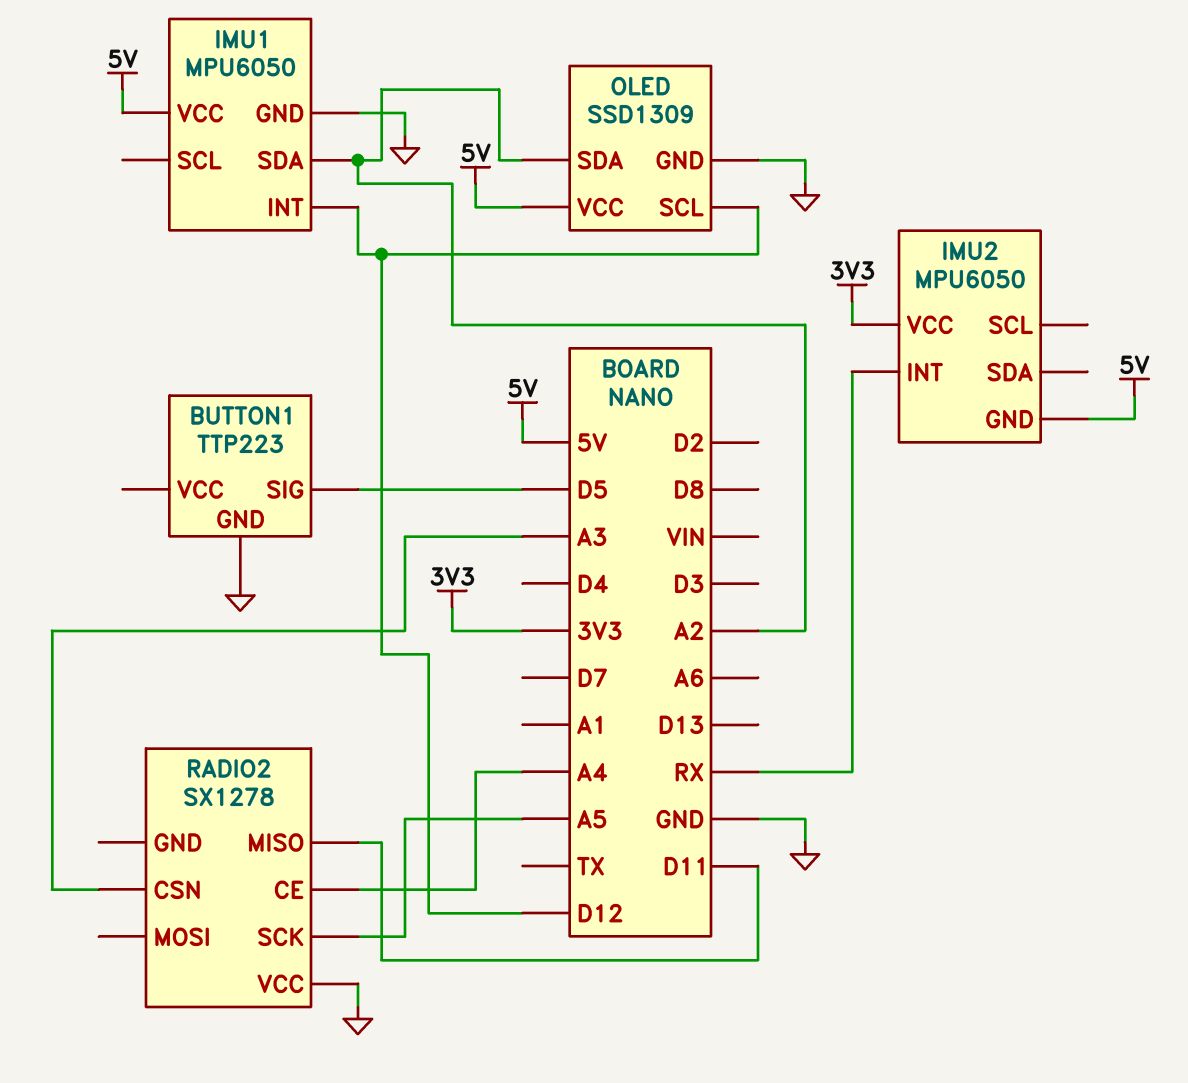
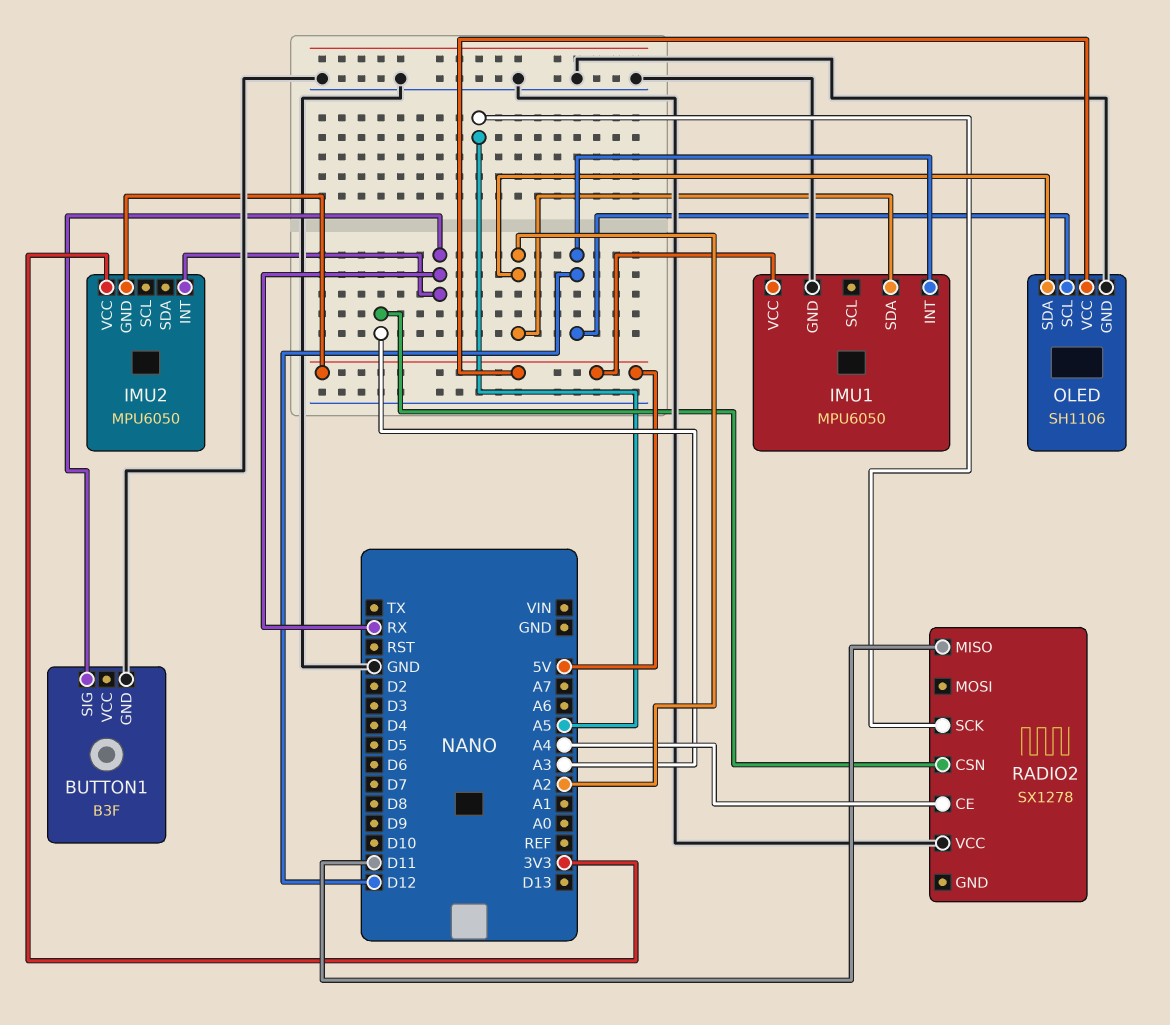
BUTTON1: TTP223 -> B3F
BUTTON1 pin SIG: D5 -> RX
OLED: SSD1309 -> SH1106

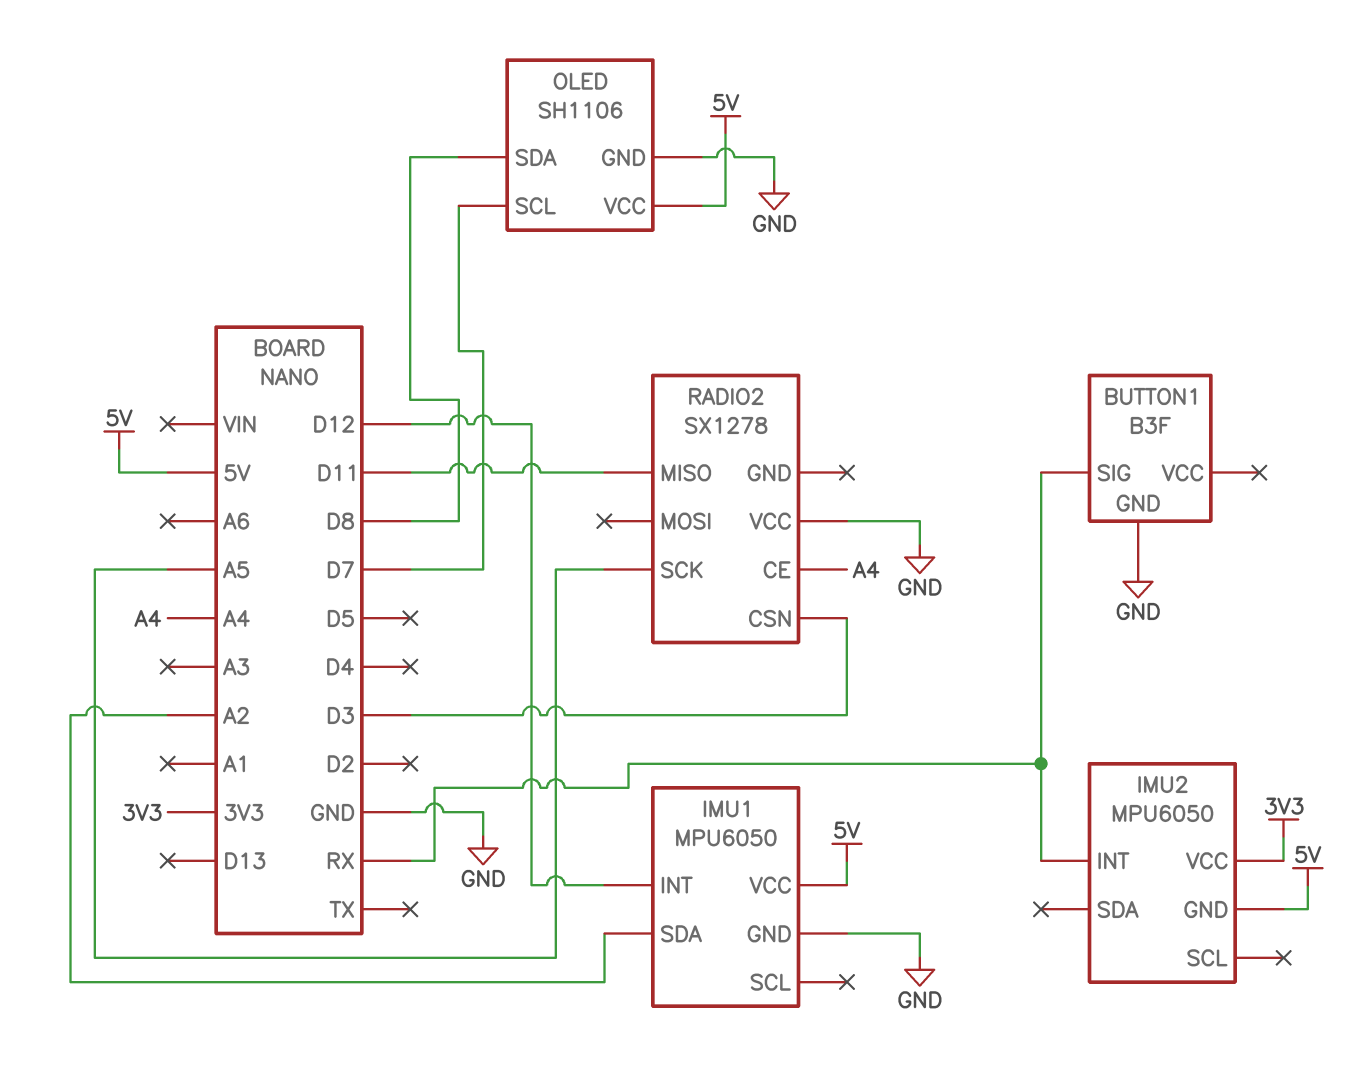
OLED pin SCL: D12 -> D7
OLED pin SDA: A2 -> D8
RADIO2 pin CSN: A3 -> D3

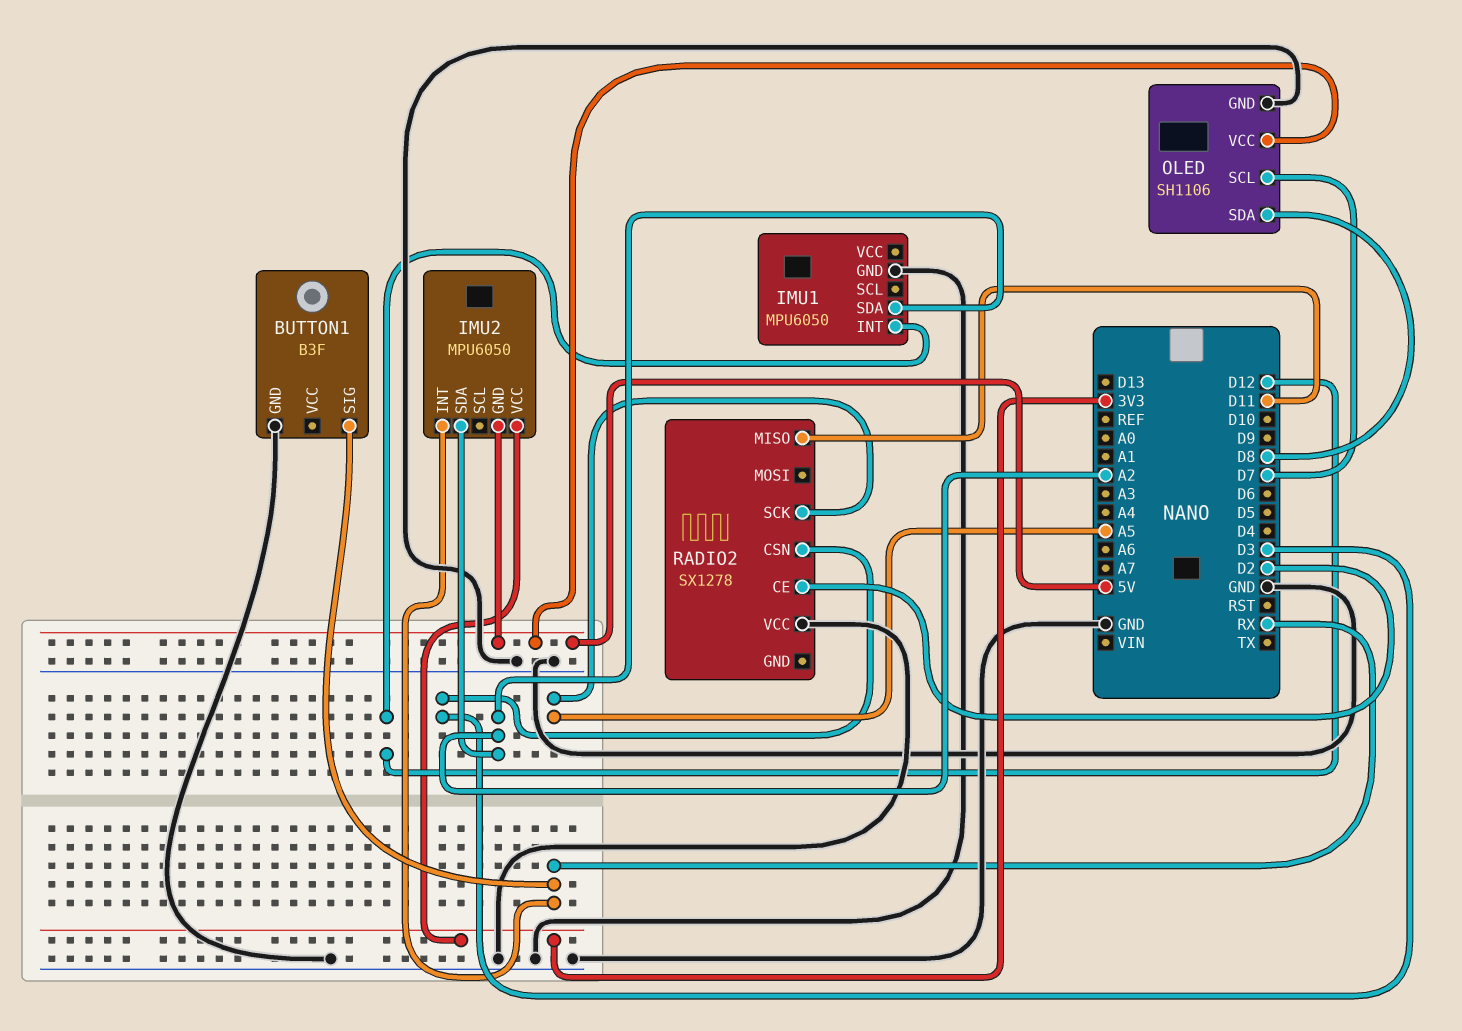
IMU1 pin VCC: 5V -> none
IMU2 pin SDA: none -> A2
RADIO2 pin CE: A4 -> D2

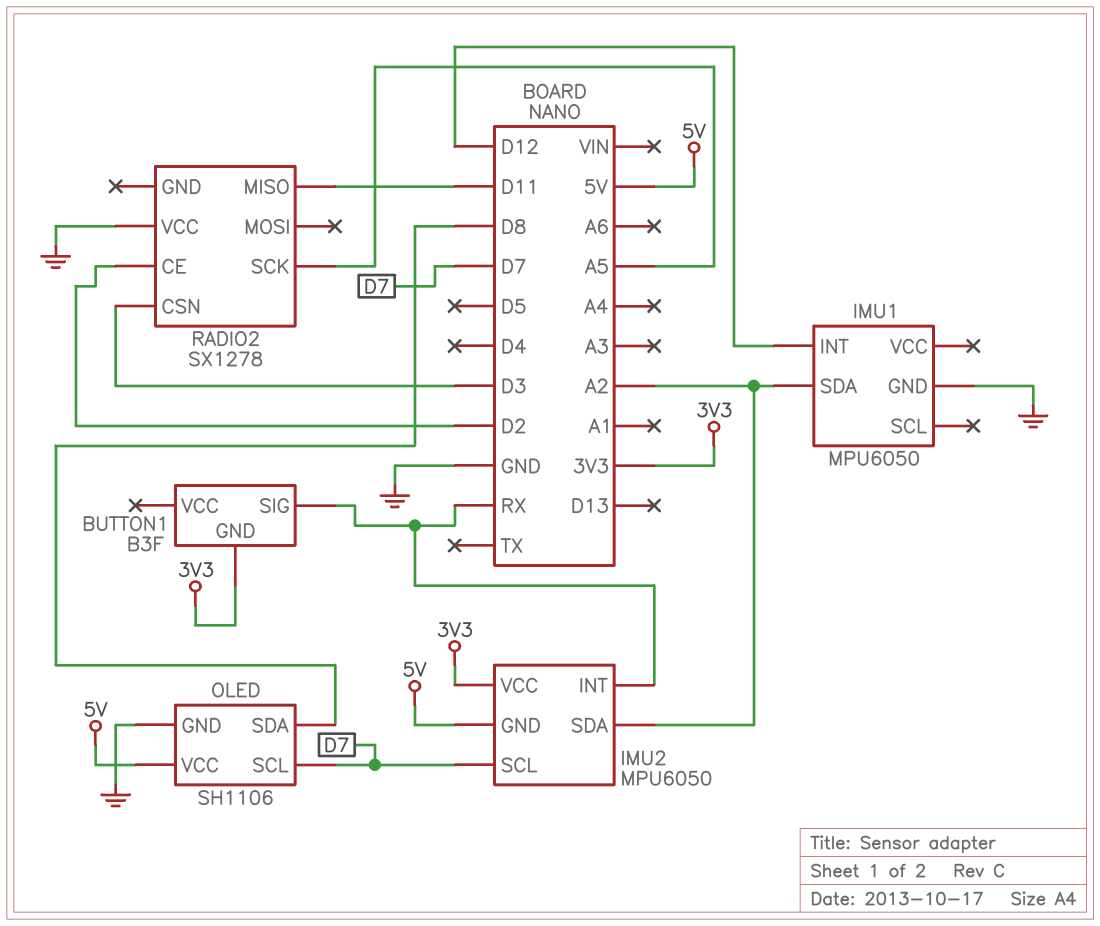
BUTTON1 pin GND: GND -> 3V3
IMU2 pin SCL: none -> D7

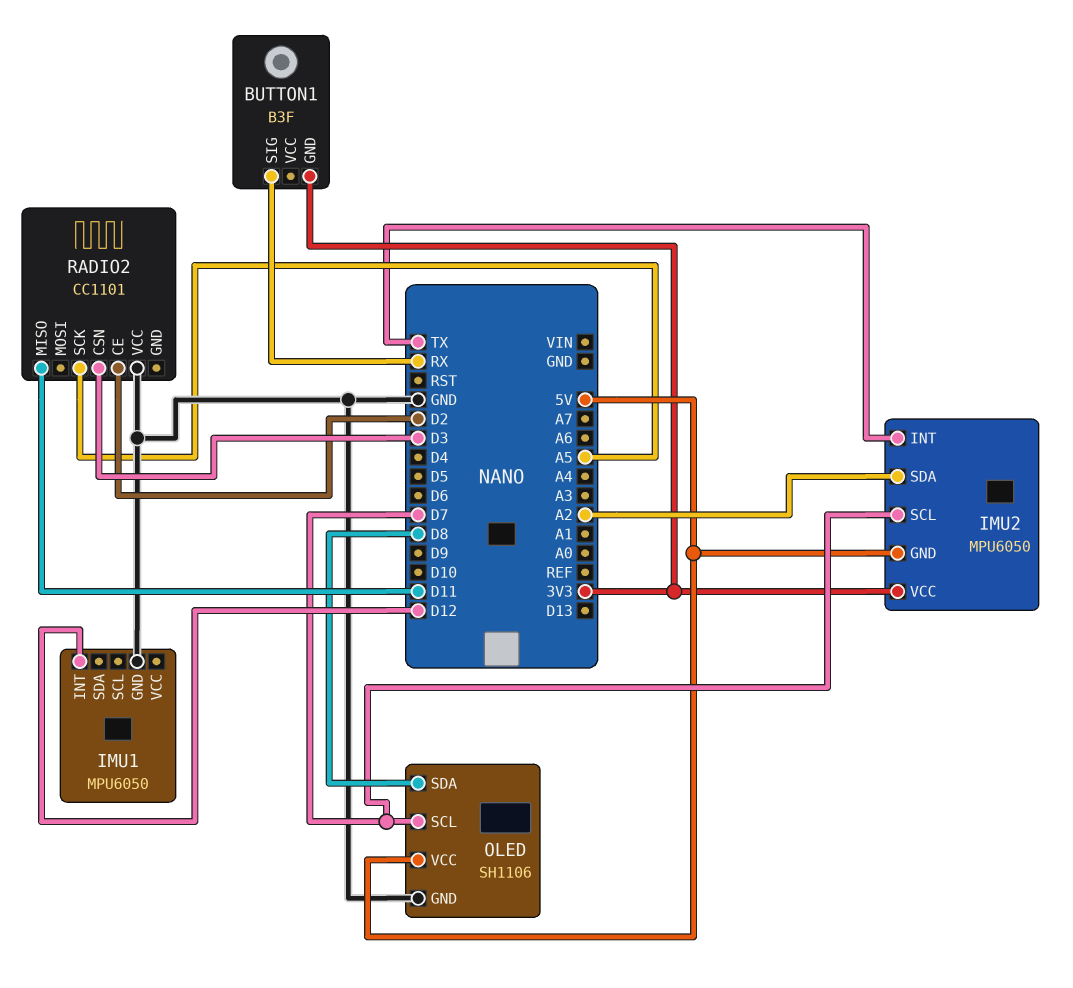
IMU1 pin SDA: A2 -> none
IMU2 pin INT: RX -> TX
RADIO2: SX1278 -> CC1101

